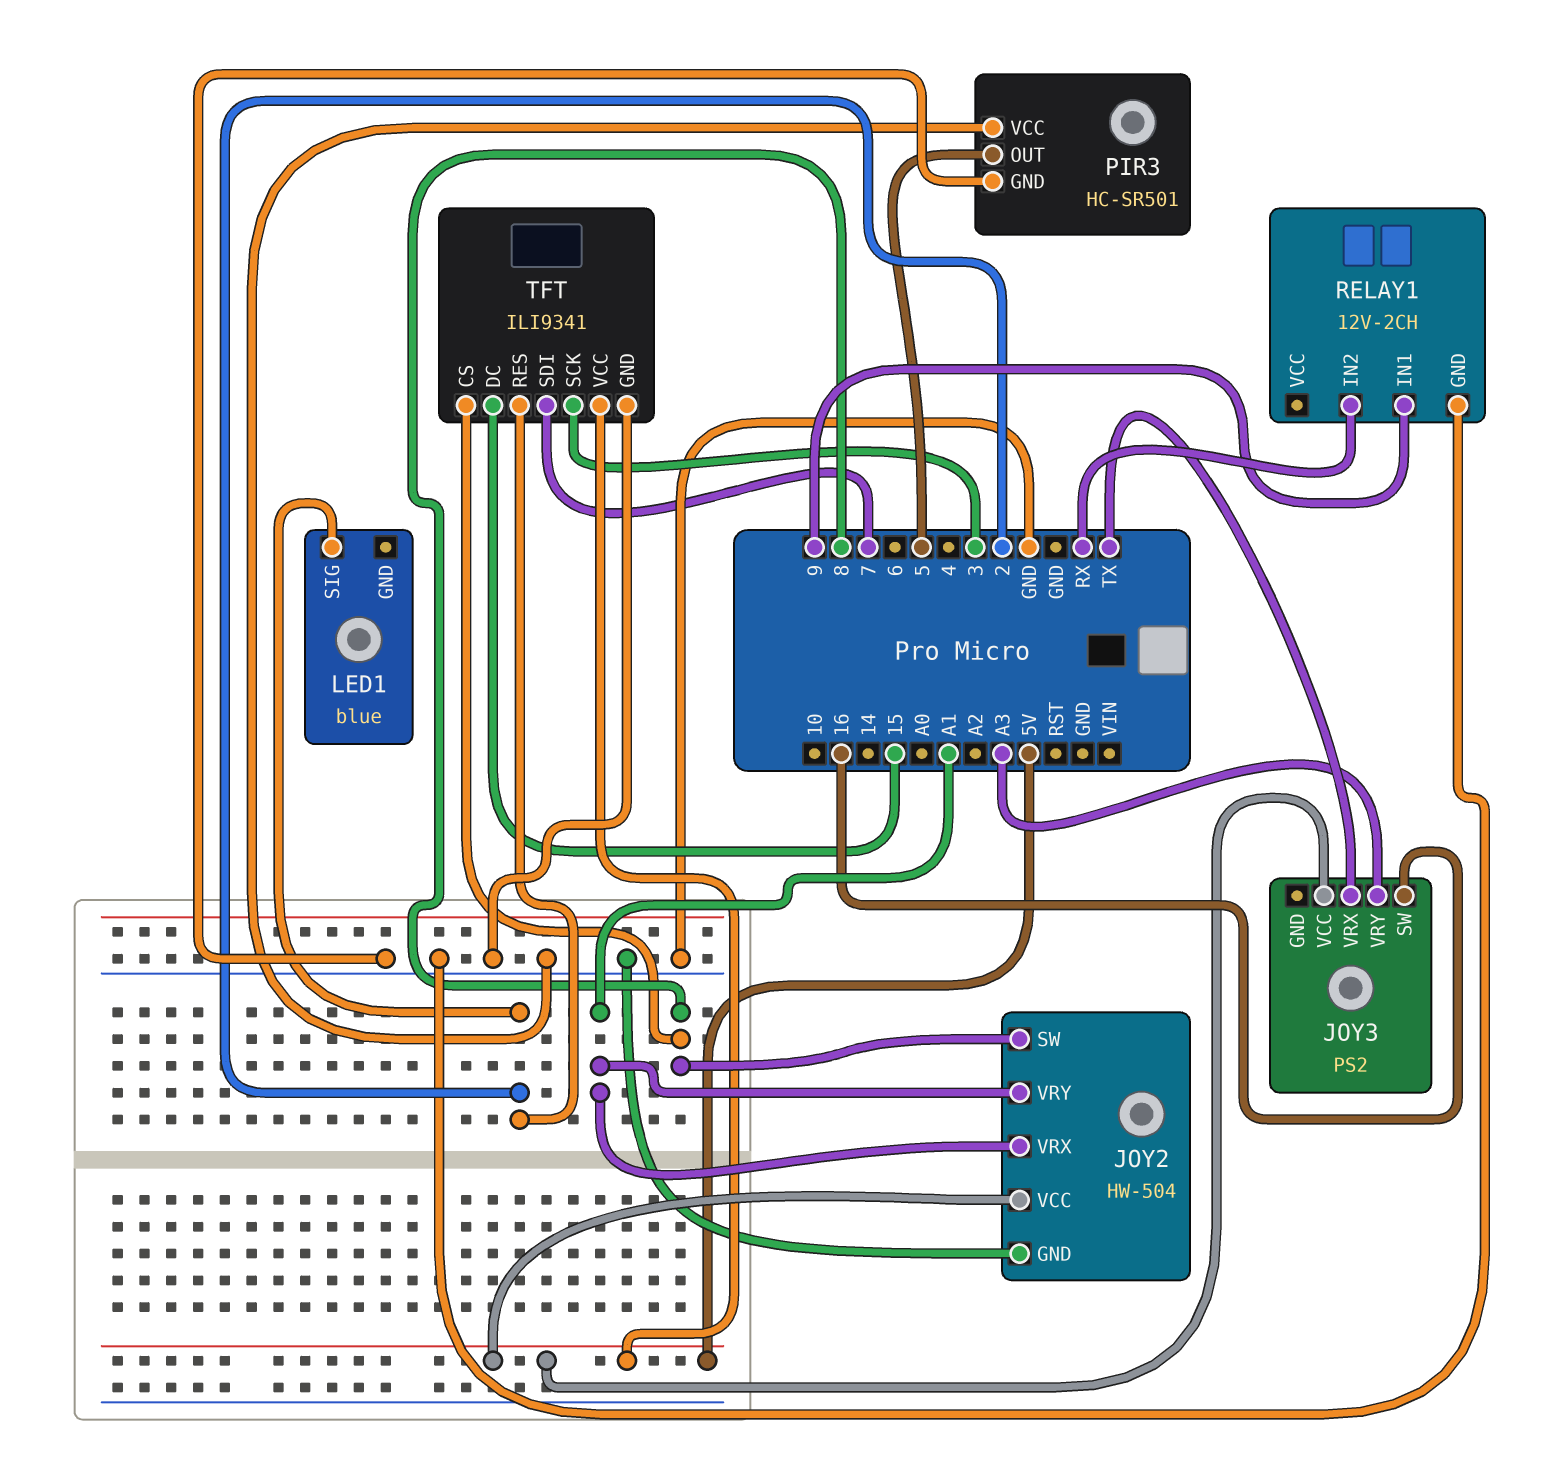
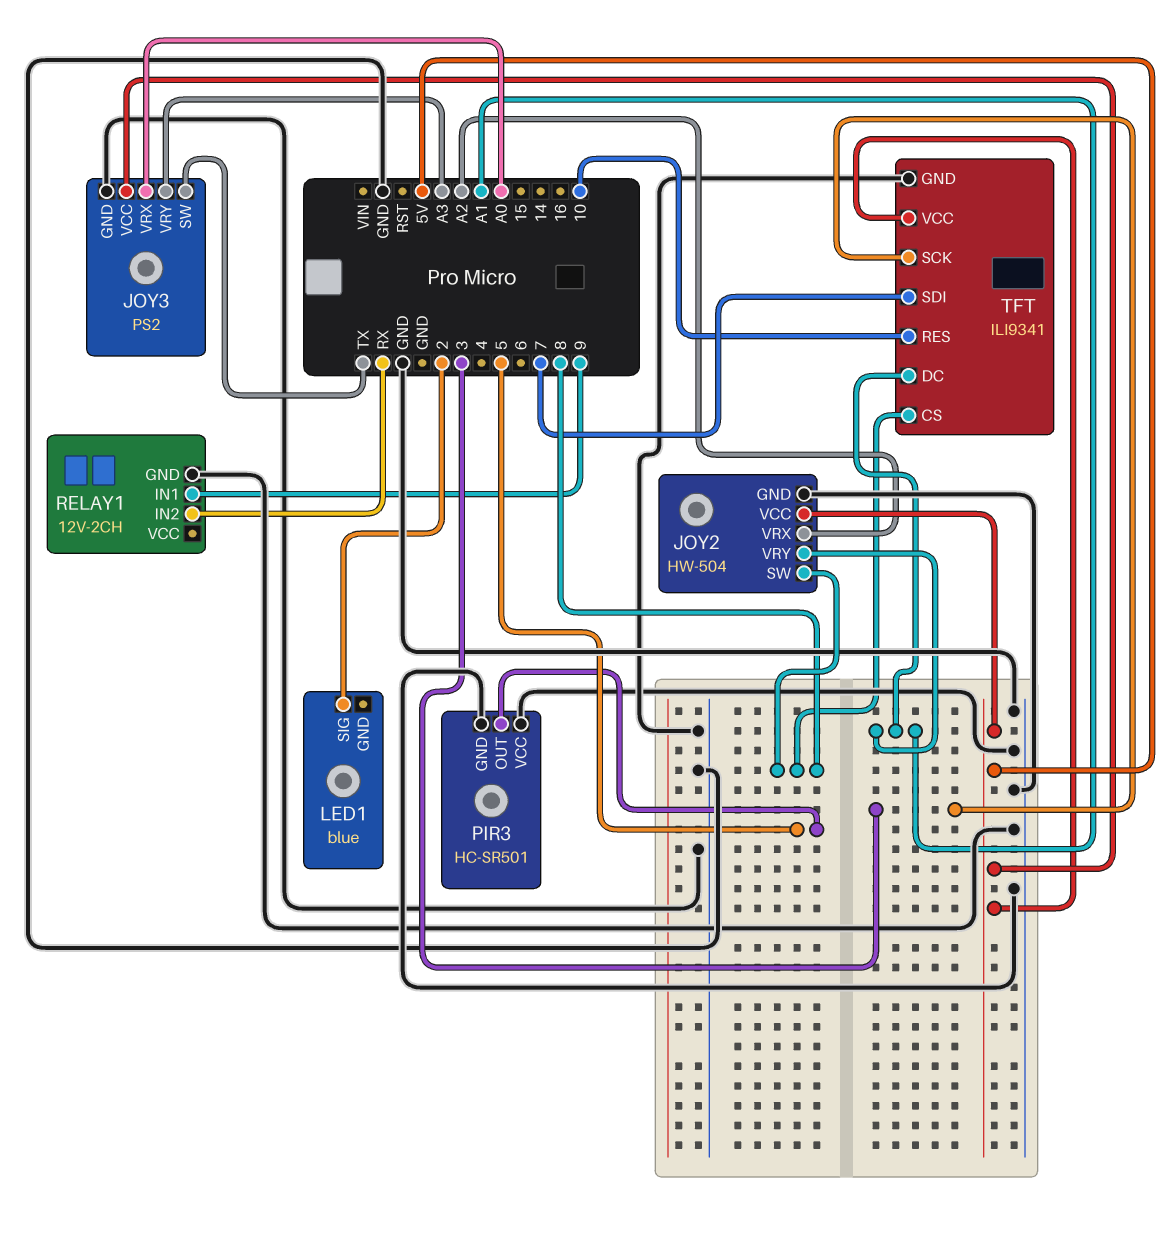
JOY2 pin VRX: A1 -> A2
JOY3 pin GND: none -> GND
JOY3 pin SW: 16 -> TX
JOY3 pin VRX: TX -> A0
TFT pin DC: 15 -> A1
TFT pin RES: 2 -> 10

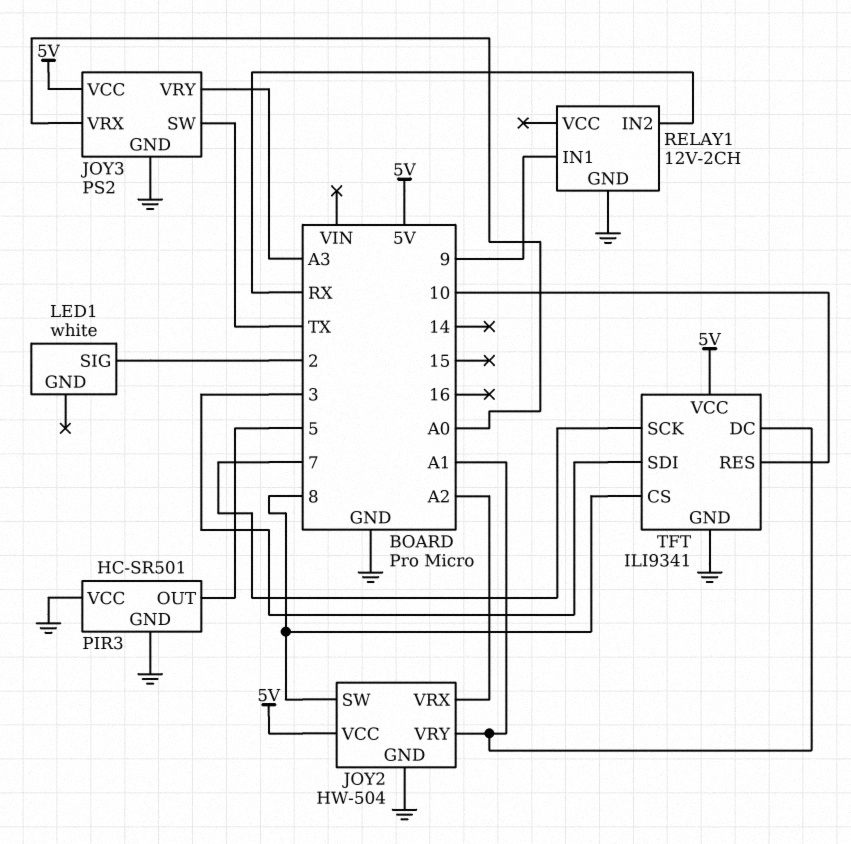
LED1: blue -> white
TFT pin SCK: 3 -> 7
TFT pin SDI: 7 -> 3

